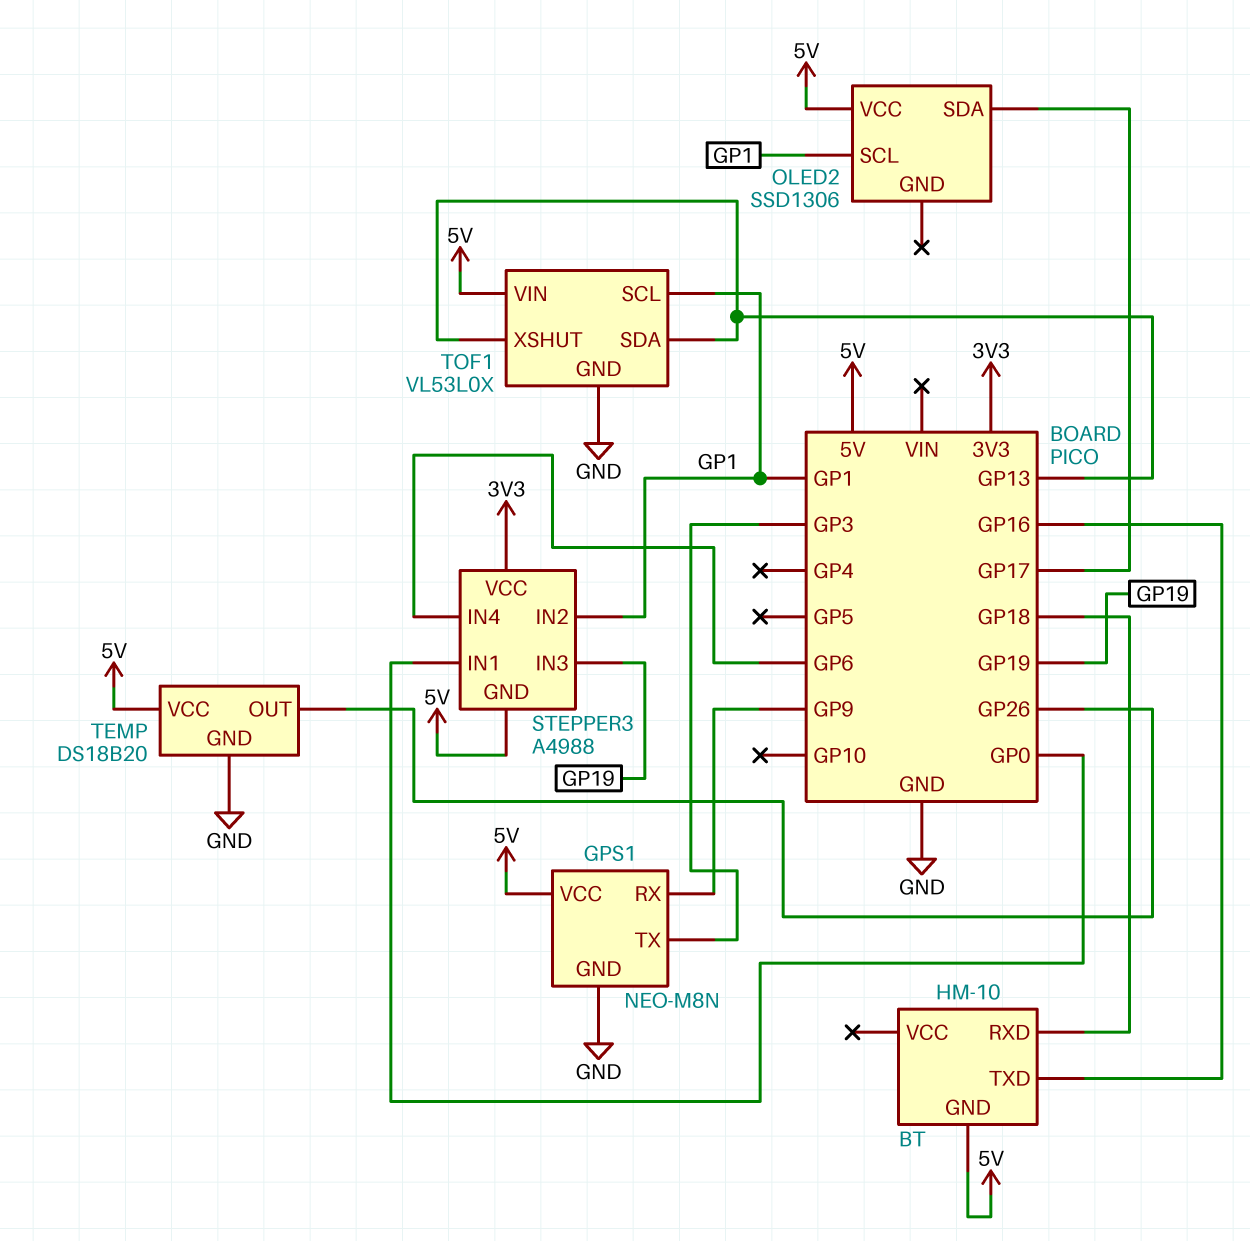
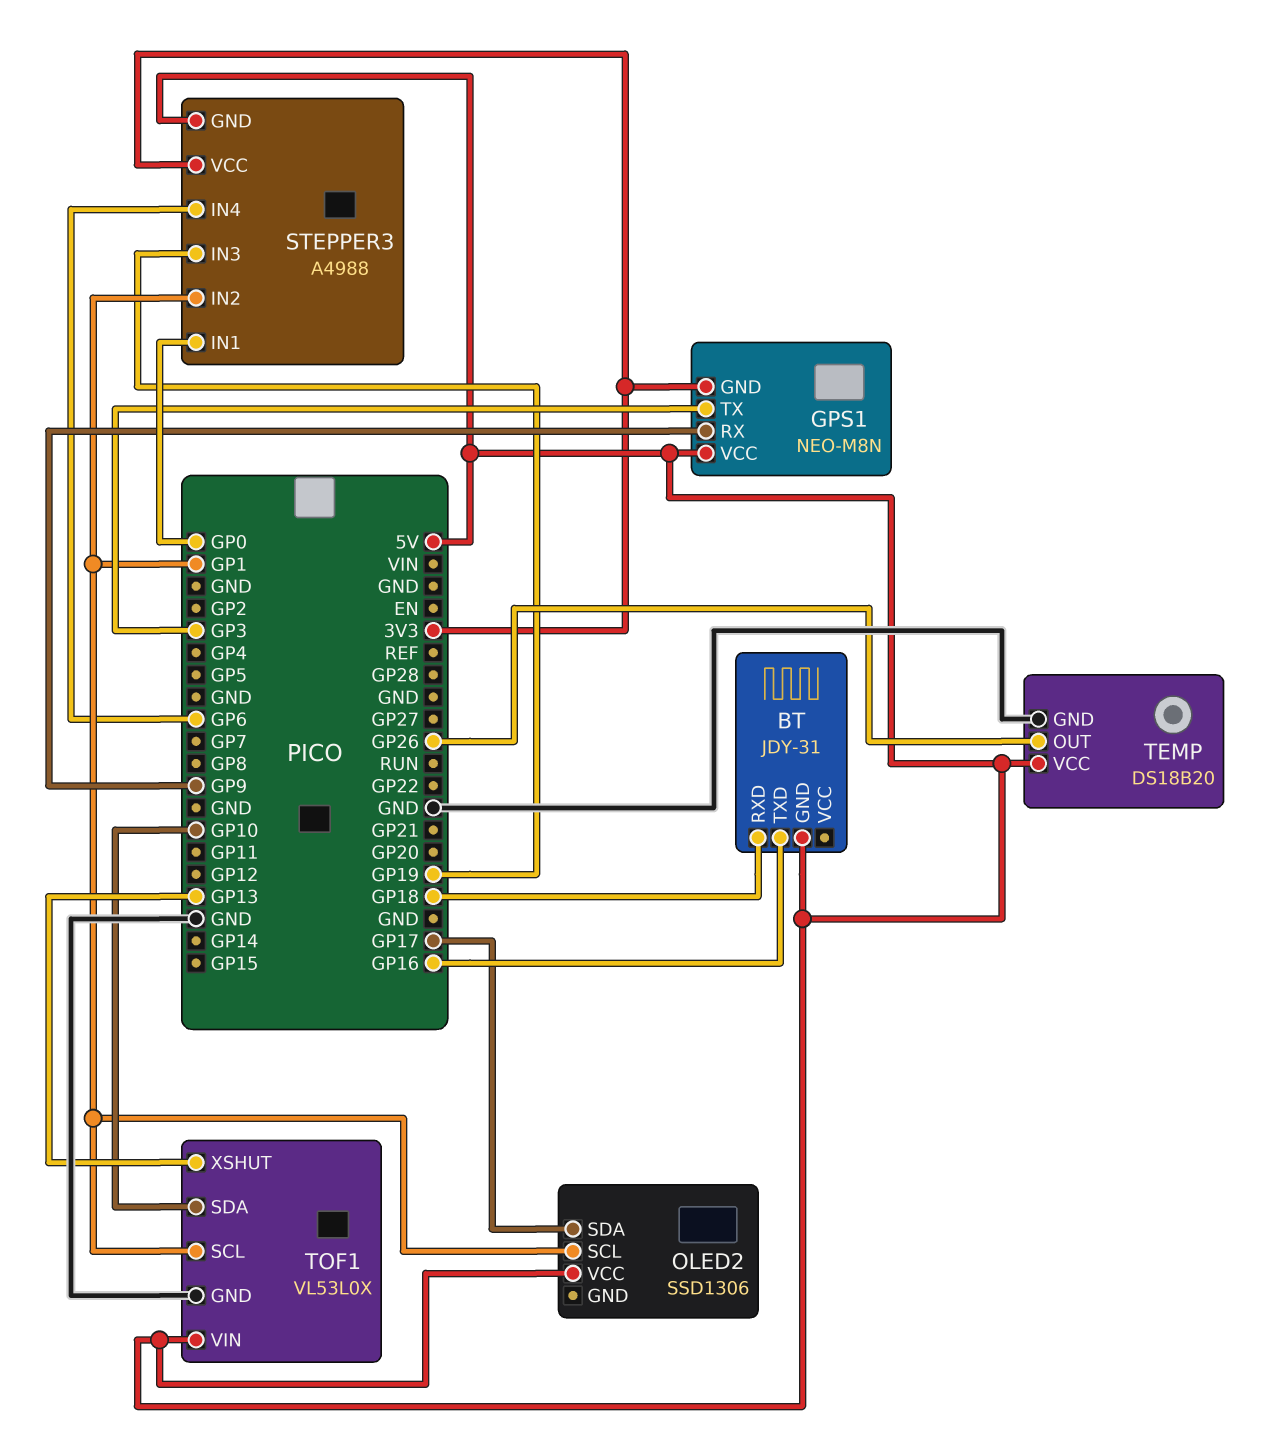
BT: HM-10 -> JDY-31
GPS1 pin GND: GND -> 3V3
TOF1 pin SDA: GP13 -> GP10

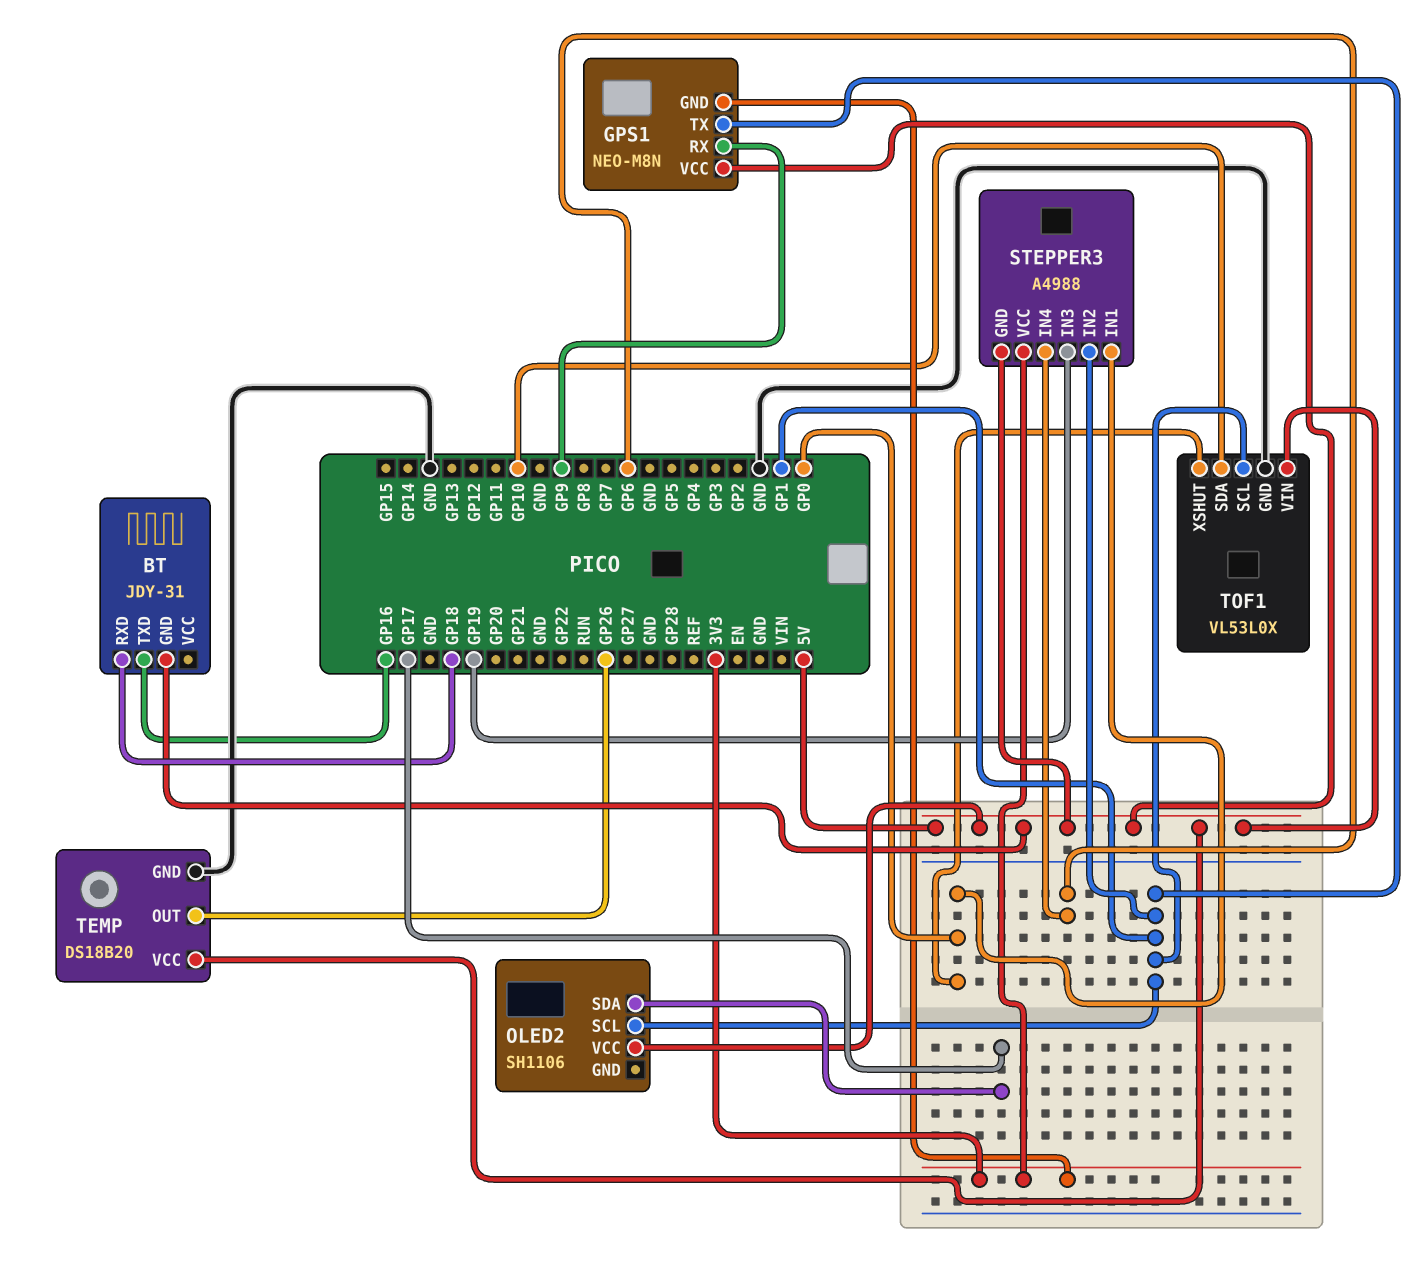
GPS1 pin TX: GP3 -> GP1
OLED2: SSD1306 -> SH1106
TOF1 pin XSHUT: GP13 -> GP0

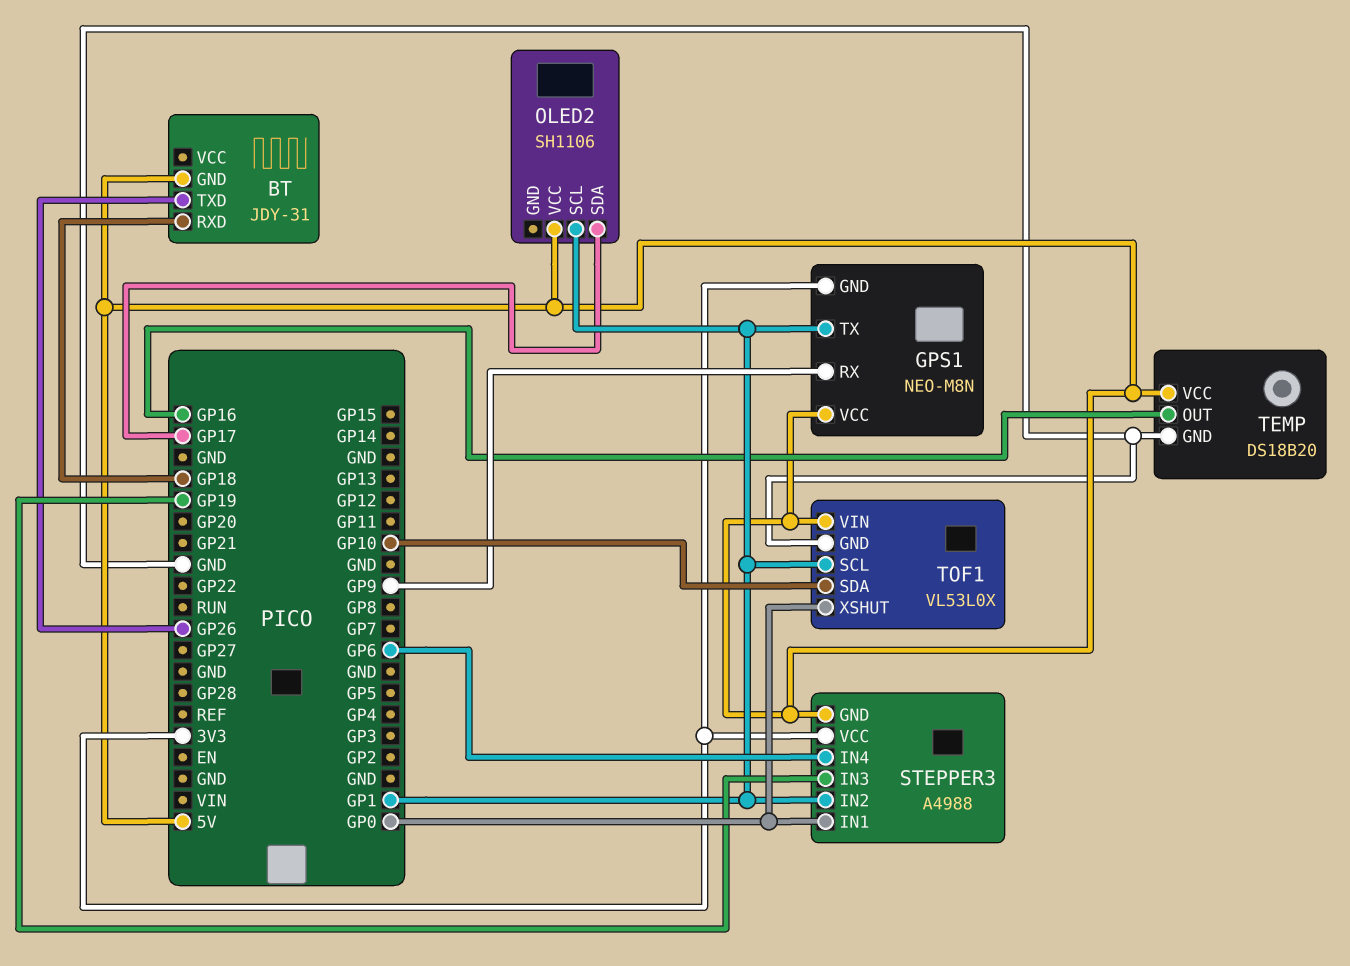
BT pin TXD: GP16 -> GP26
TEMP pin OUT: GP26 -> GP16

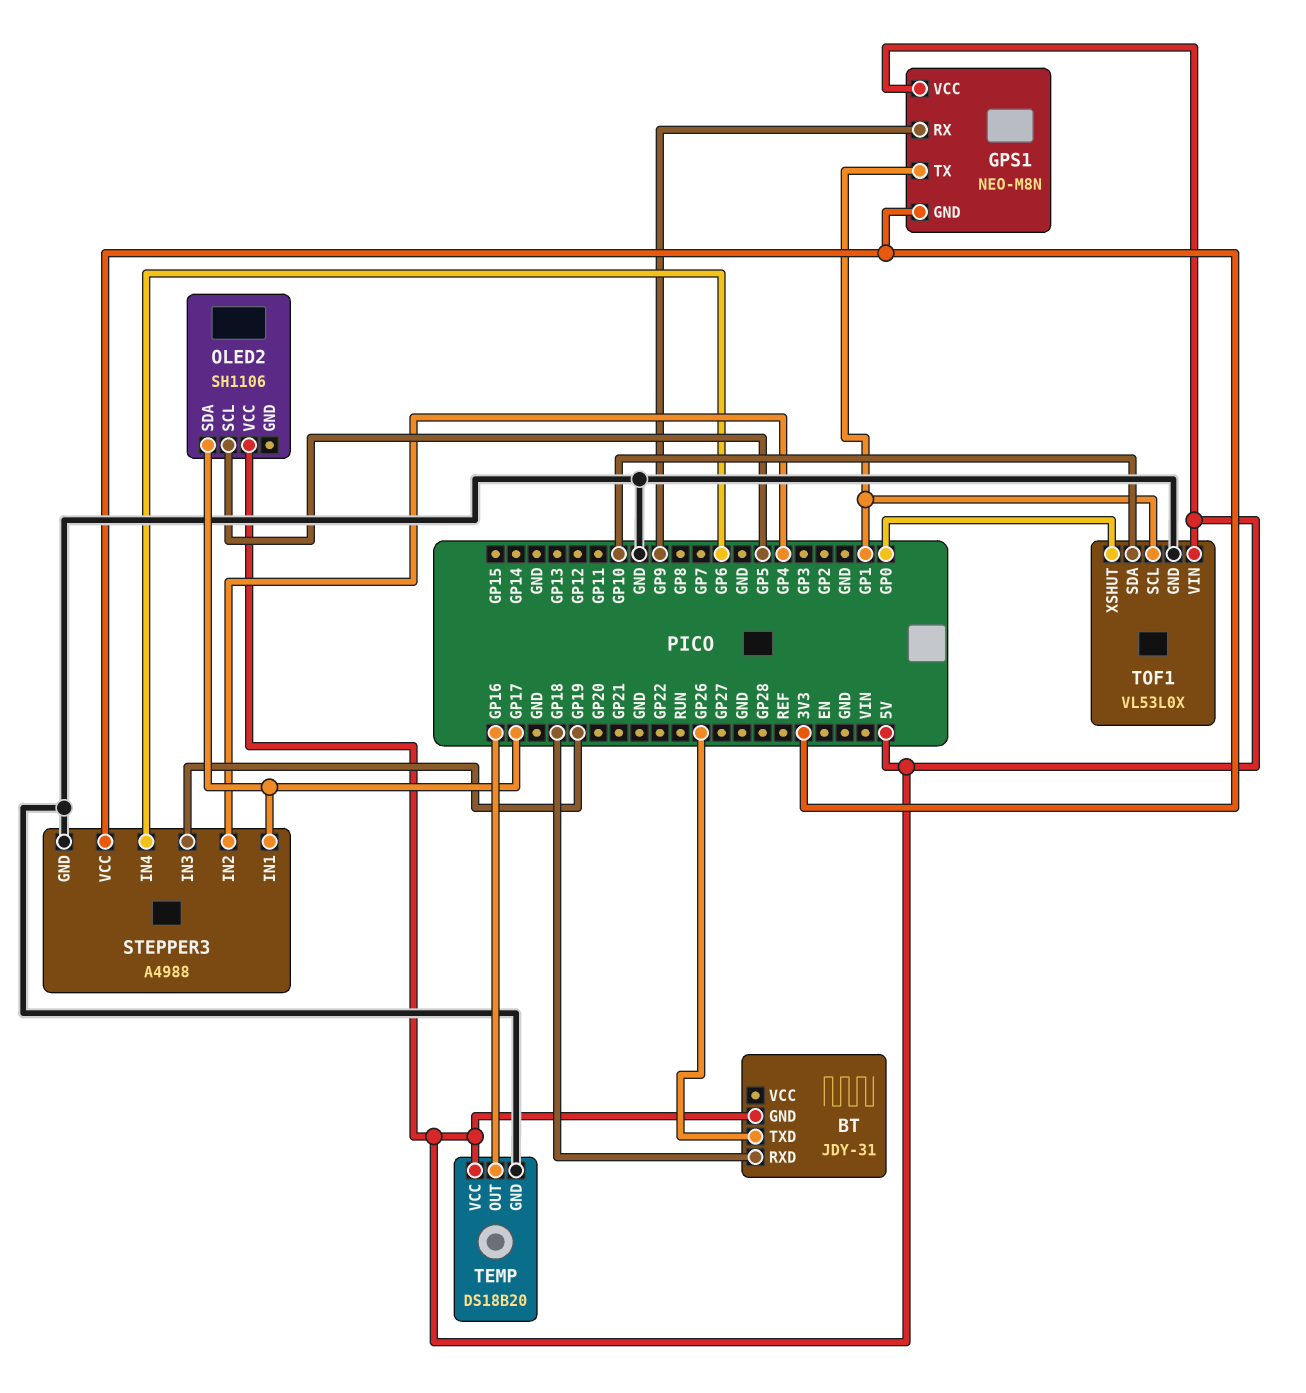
OLED2 pin SCL: GP1 -> GP5
STEPPER3 pin GND: 5V -> GND
STEPPER3 pin IN1: GP0 -> GP17
STEPPER3 pin IN2: GP1 -> GP4

